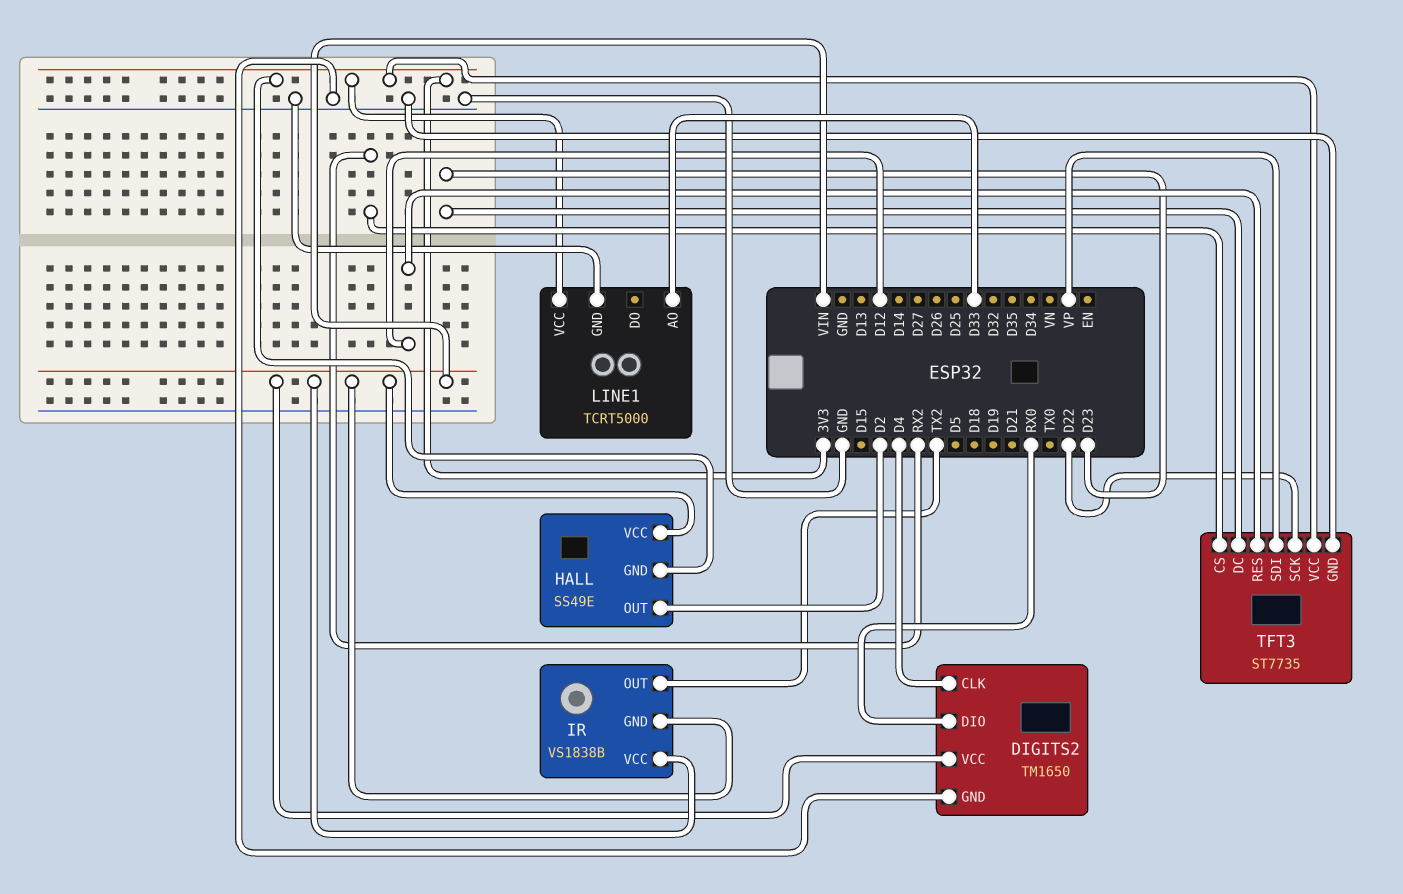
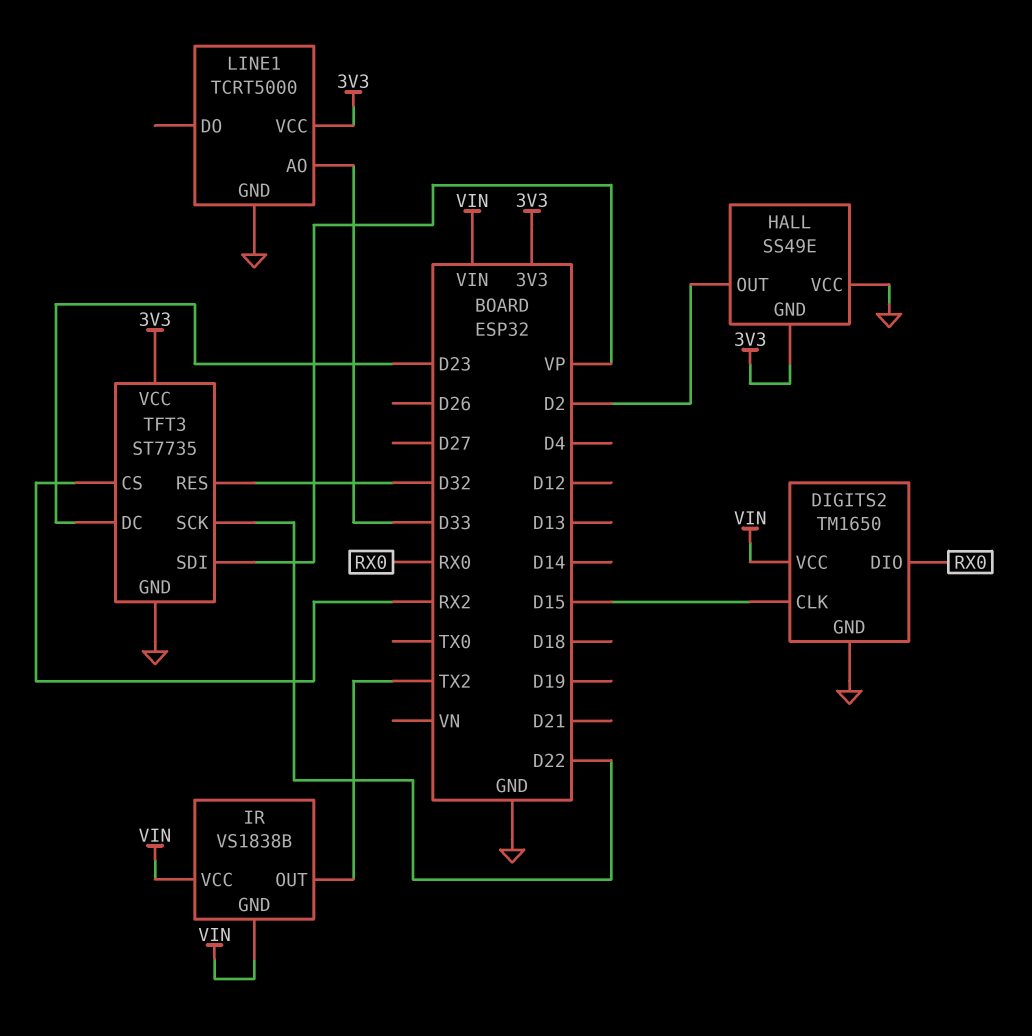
DIGITS2 pin CLK: D4 -> D15
HALL pin VCC: VIN -> GND
TFT3 pin RES: D12 -> D32

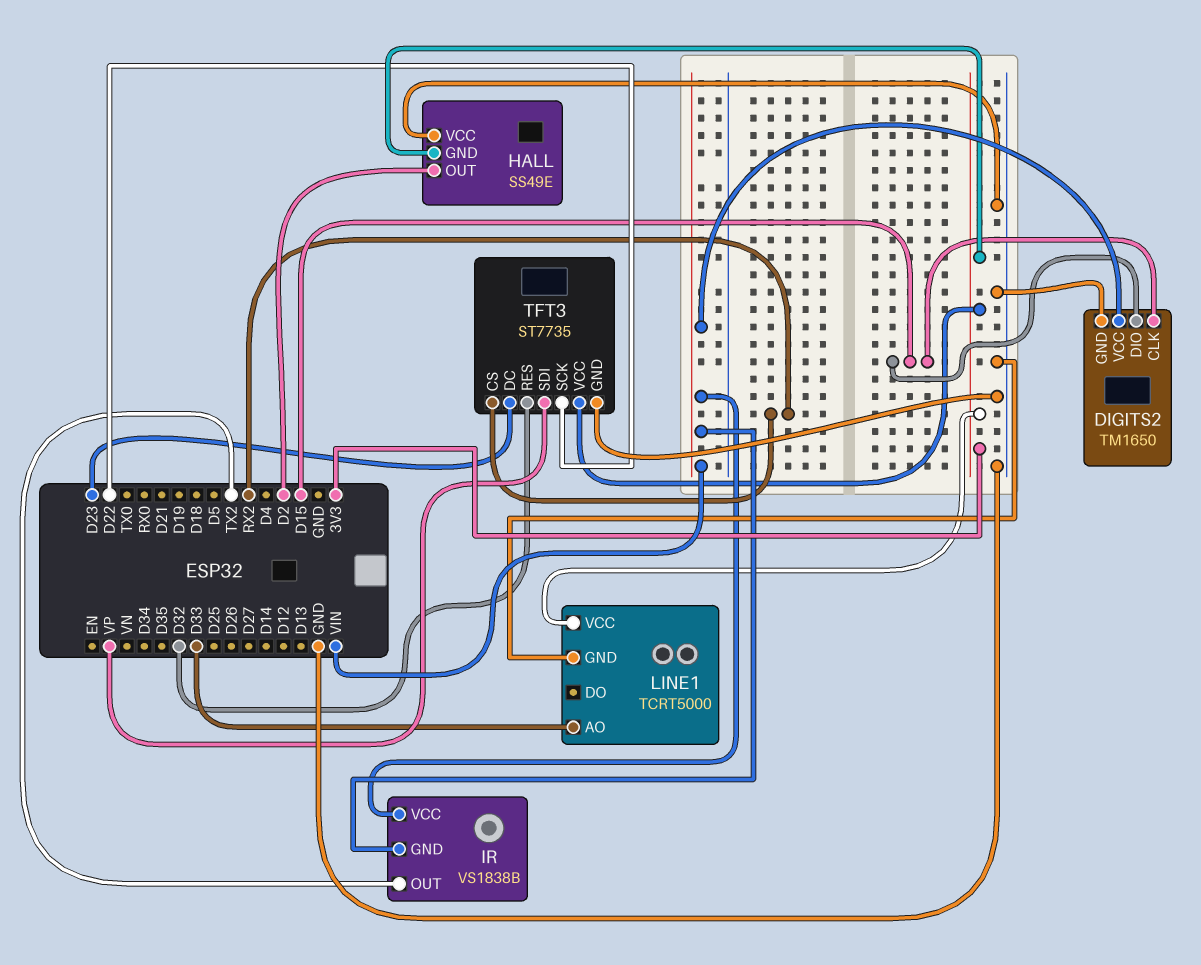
DIGITS2 pin DIO: RX0 -> D15

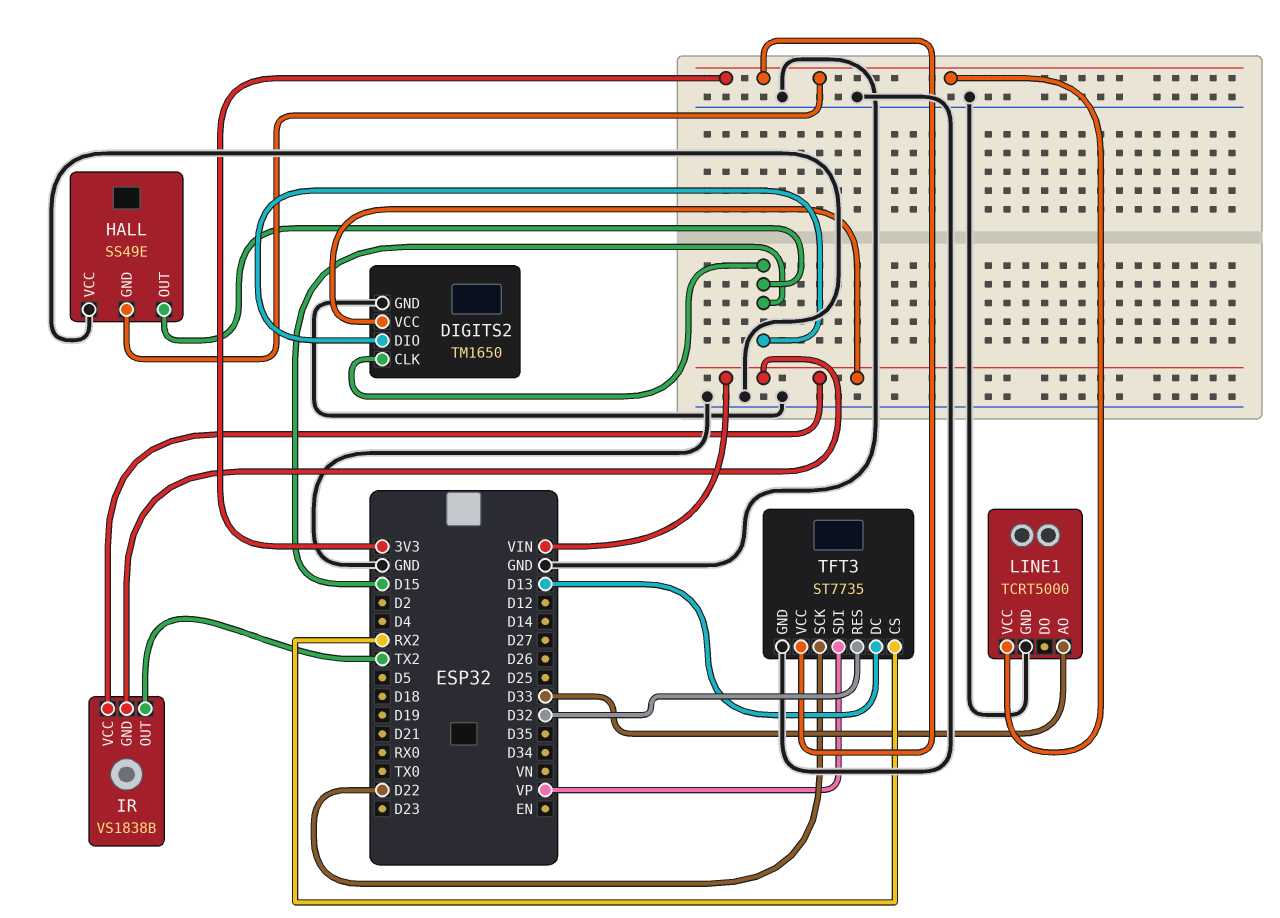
HALL pin OUT: D2 -> D15
TFT3 pin DC: D23 -> D13

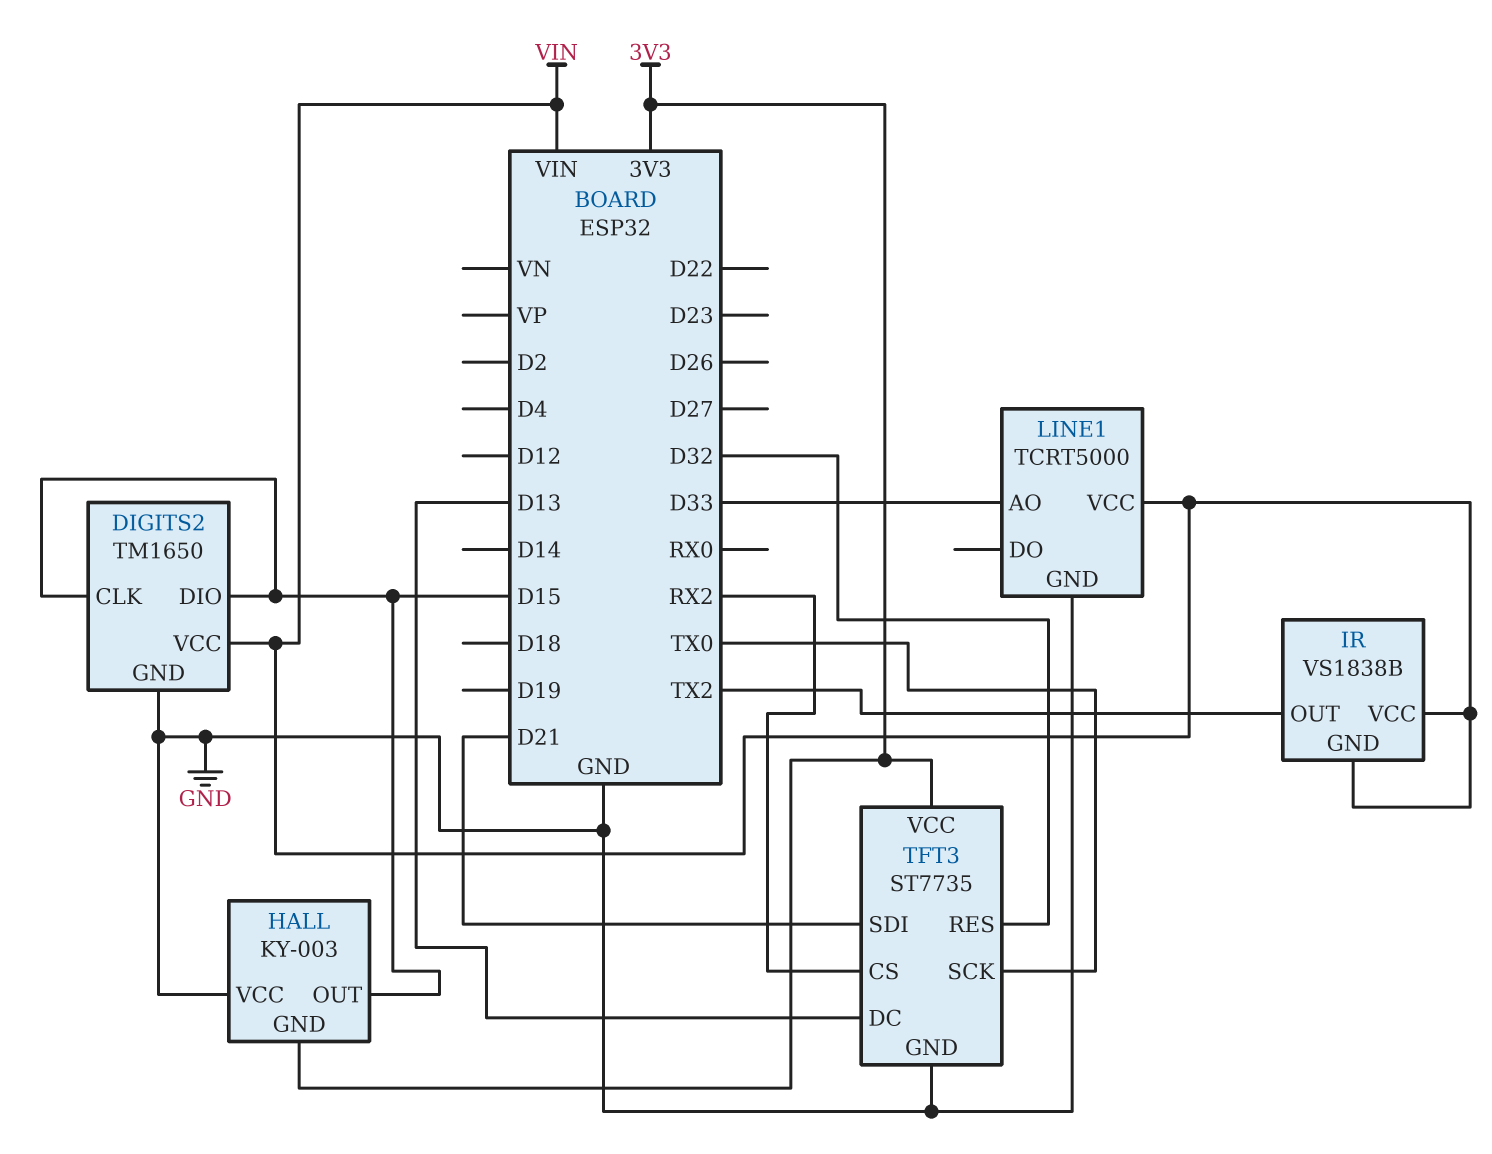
HALL: SS49E -> KY-003
LINE1 pin VCC: 3V3 -> VIN
TFT3 pin SCK: D22 -> TX0
TFT3 pin SDI: VP -> D21

